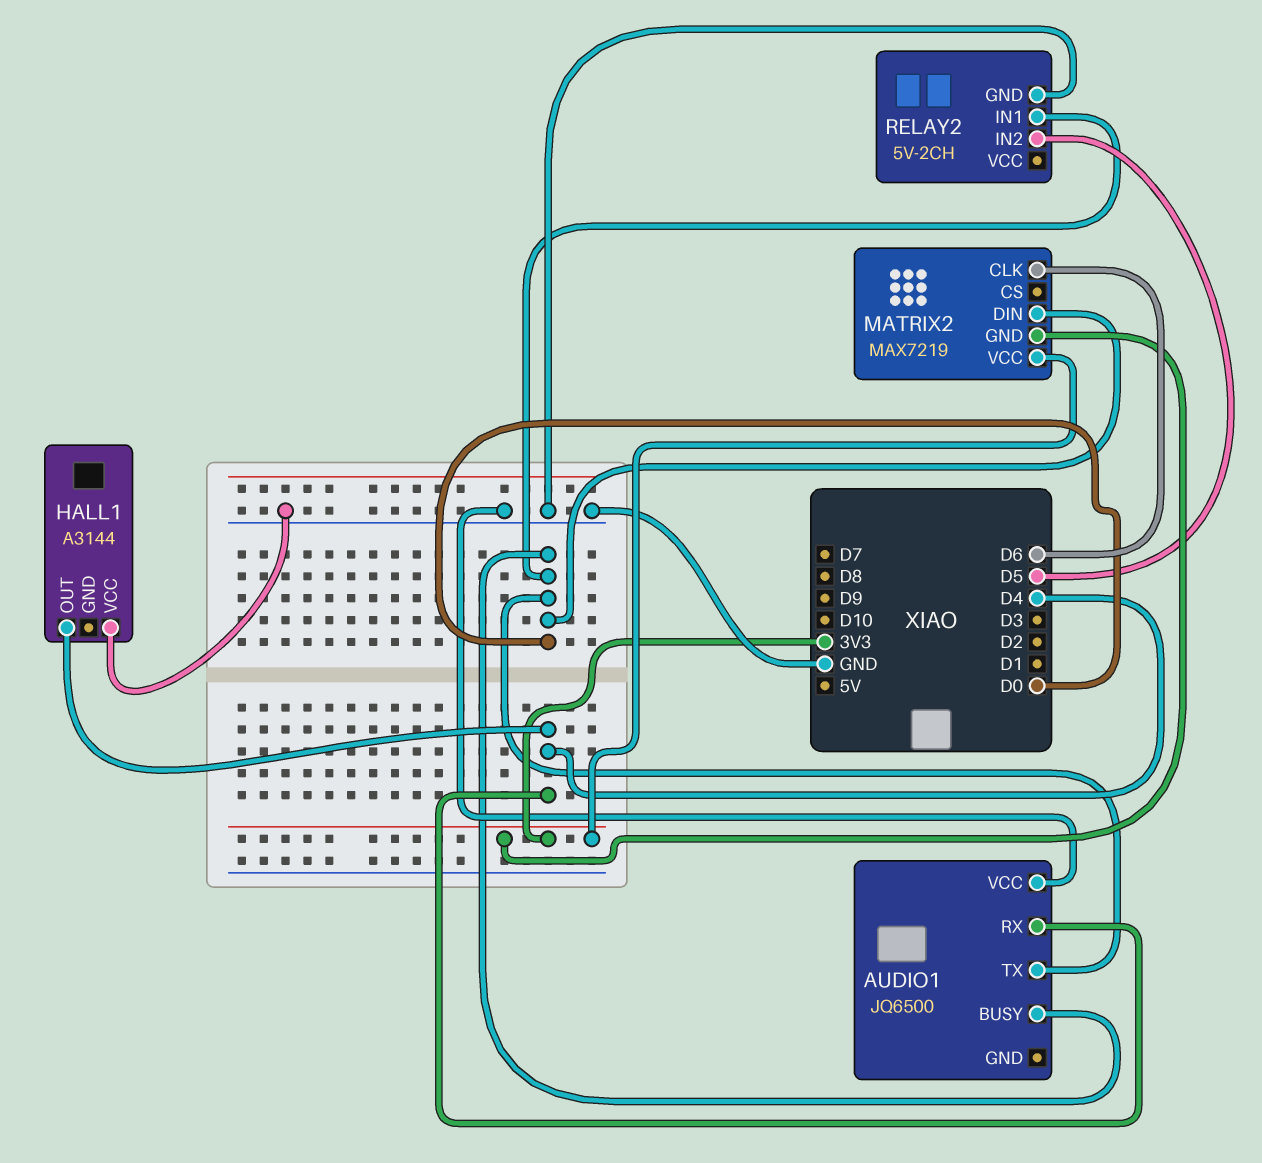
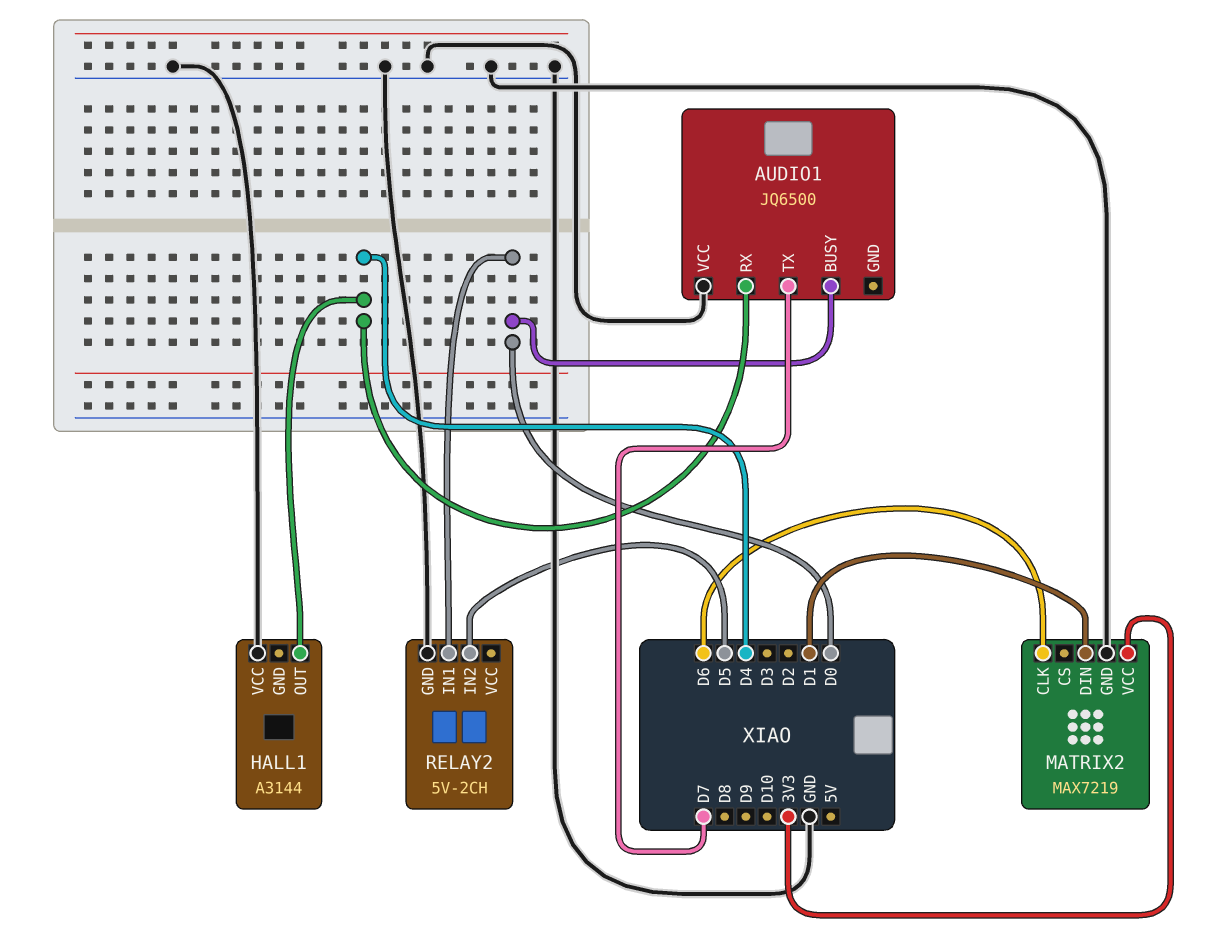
AUDIO1 pin TX: D0 -> D7
MATRIX2 pin DIN: D0 -> D1
MATRIX2 pin GND: 3V3 -> GND

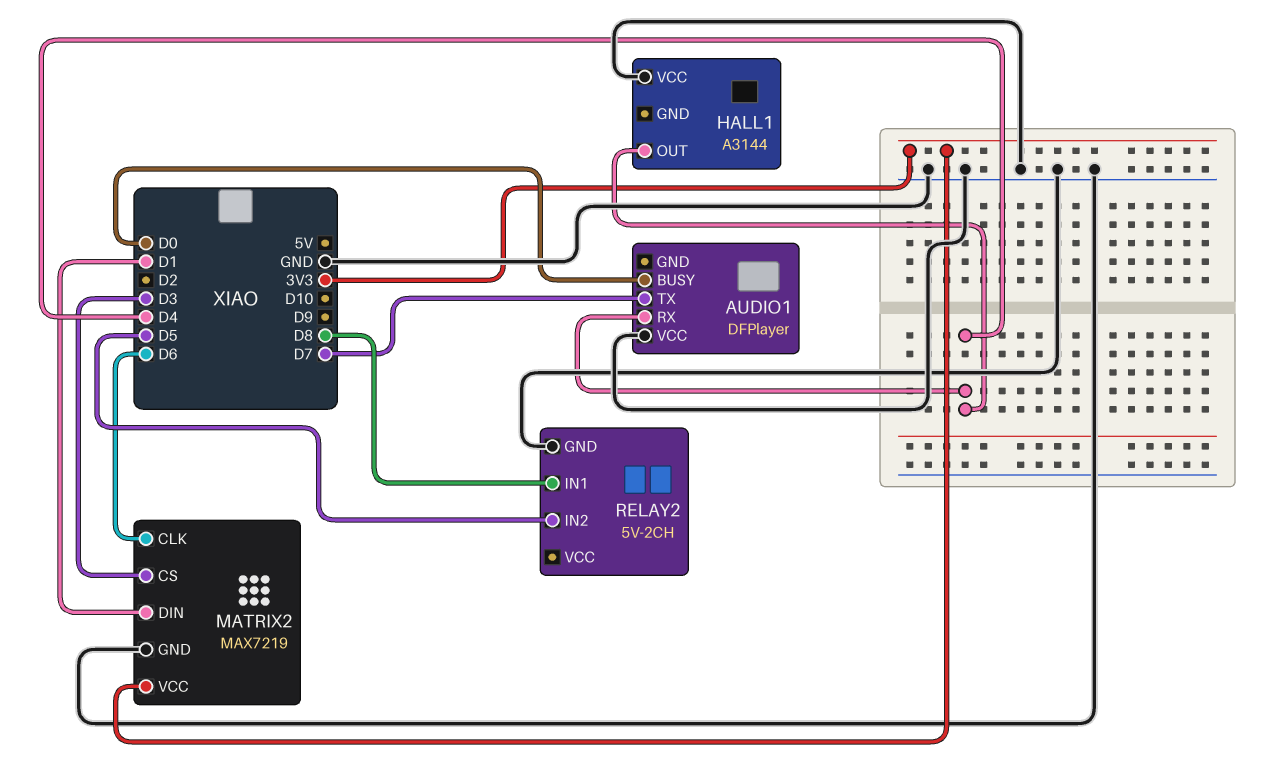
AUDIO1: JQ6500 -> DFPlayer
MATRIX2 pin CS: none -> D3
RELAY2 pin IN1: D0 -> D8

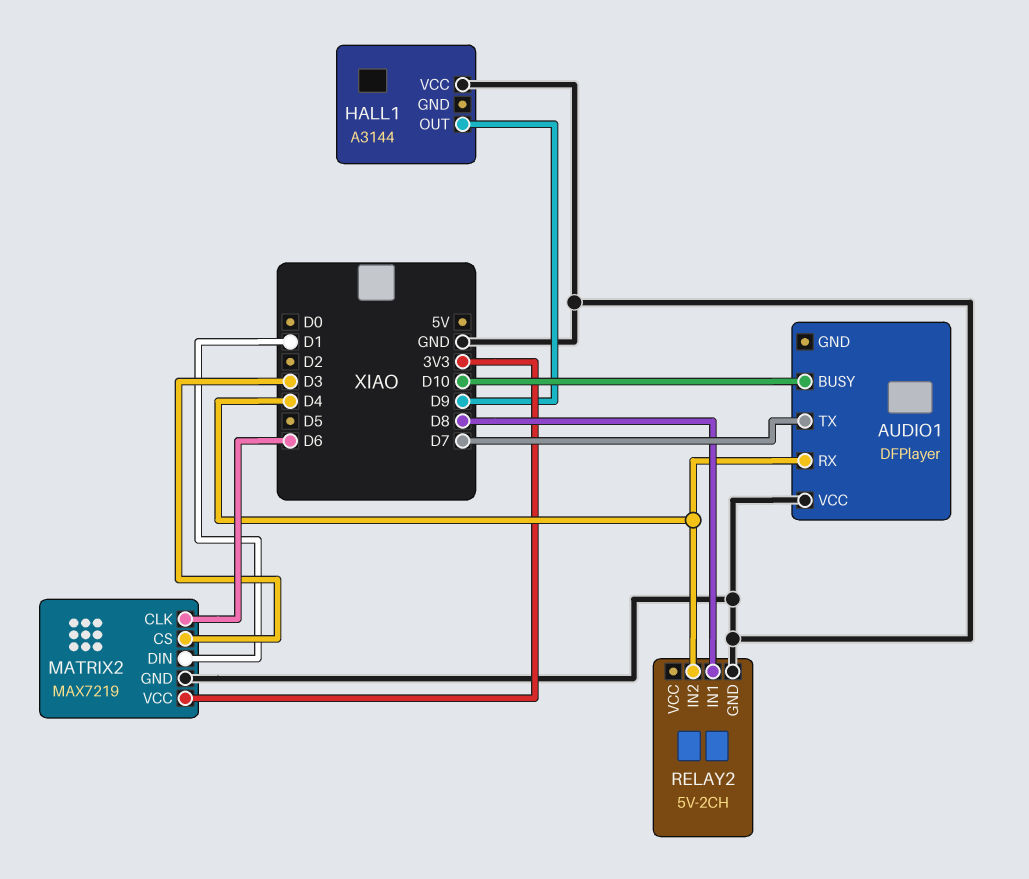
AUDIO1 pin BUSY: D0 -> D10
HALL1 pin OUT: D4 -> D9
RELAY2 pin IN2: D5 -> D4

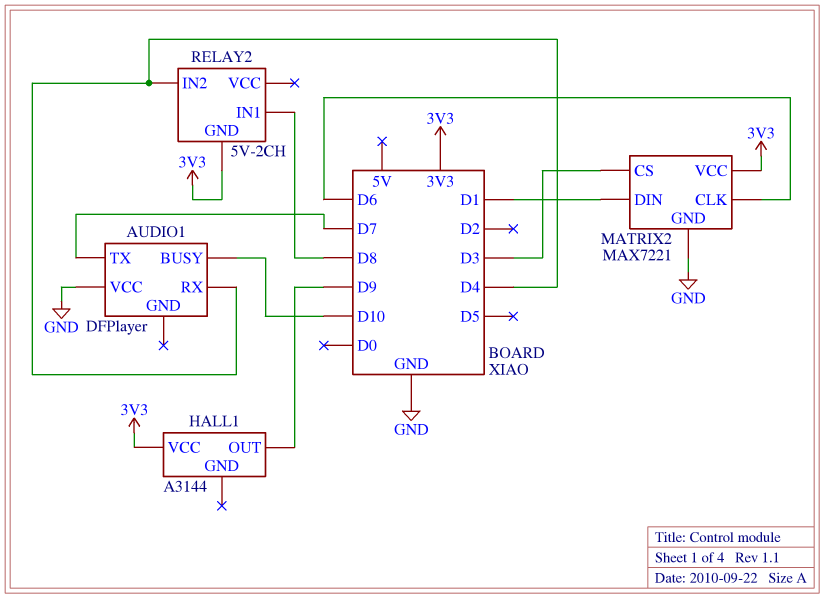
HALL1 pin VCC: GND -> 3V3
MATRIX2: MAX7219 -> MAX7221
RELAY2 pin GND: GND -> 3V3

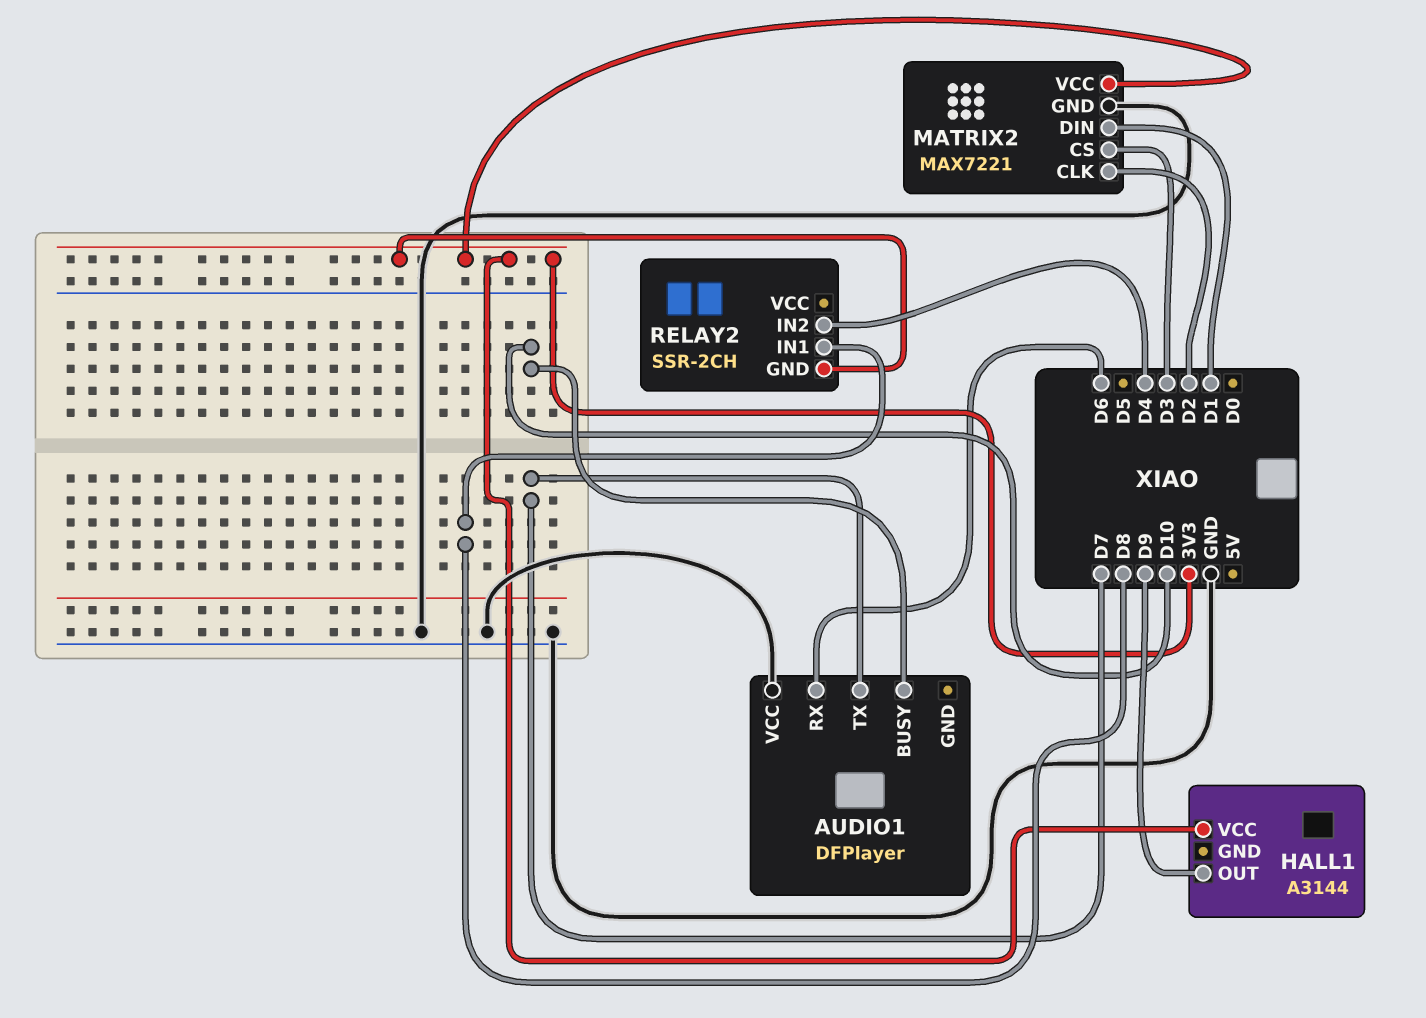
AUDIO1 pin RX: D4 -> D6
MATRIX2 pin CLK: D6 -> D2
RELAY2: 5V-2CH -> SSR-2CH

